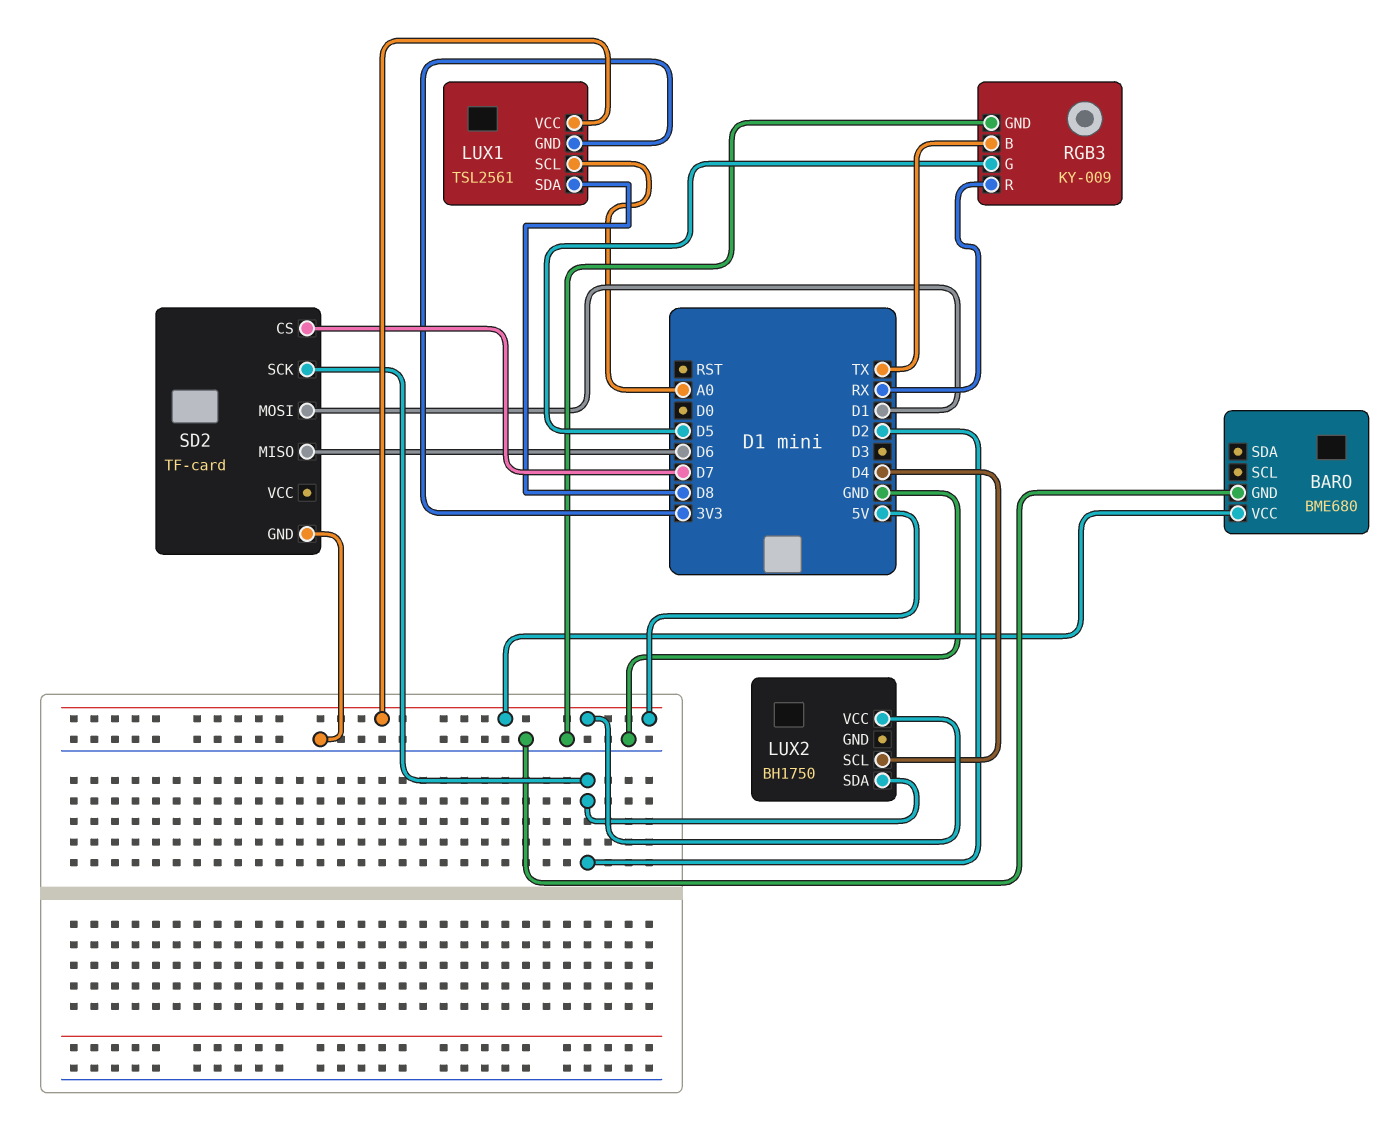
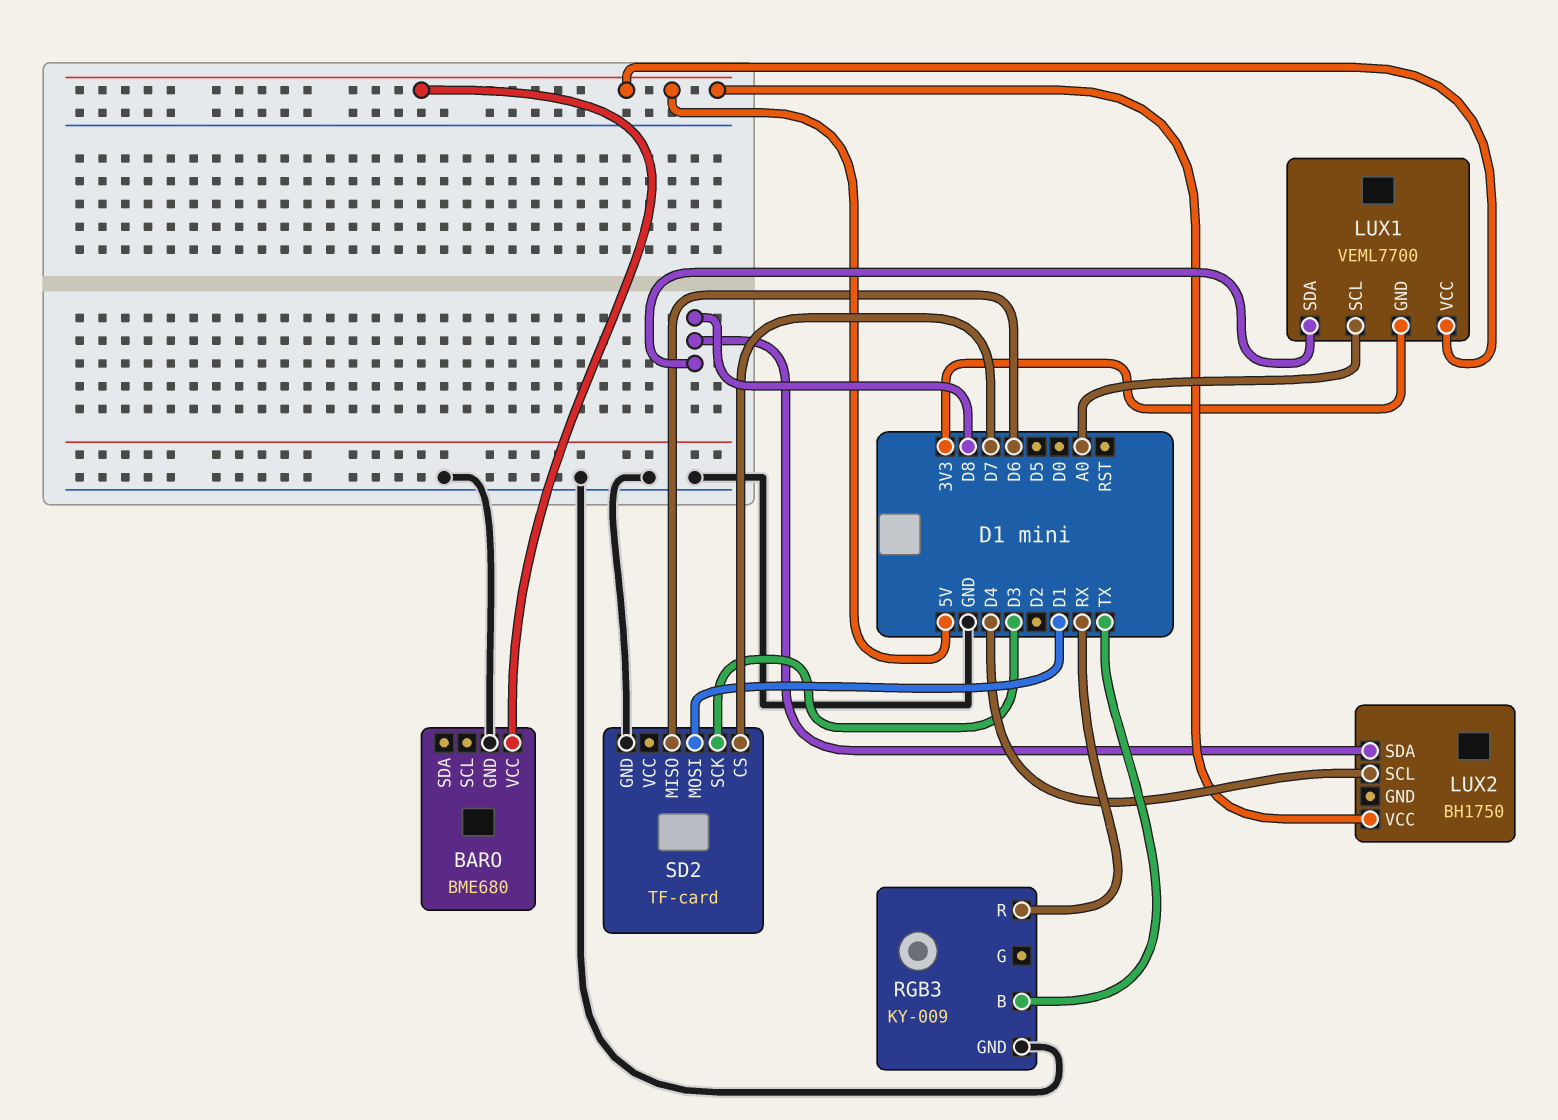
LUX1: TSL2561 -> VEML7700
LUX2 pin SDA: D2 -> D8
RGB3 pin G: D5 -> none
SD2 pin SCK: D2 -> D3

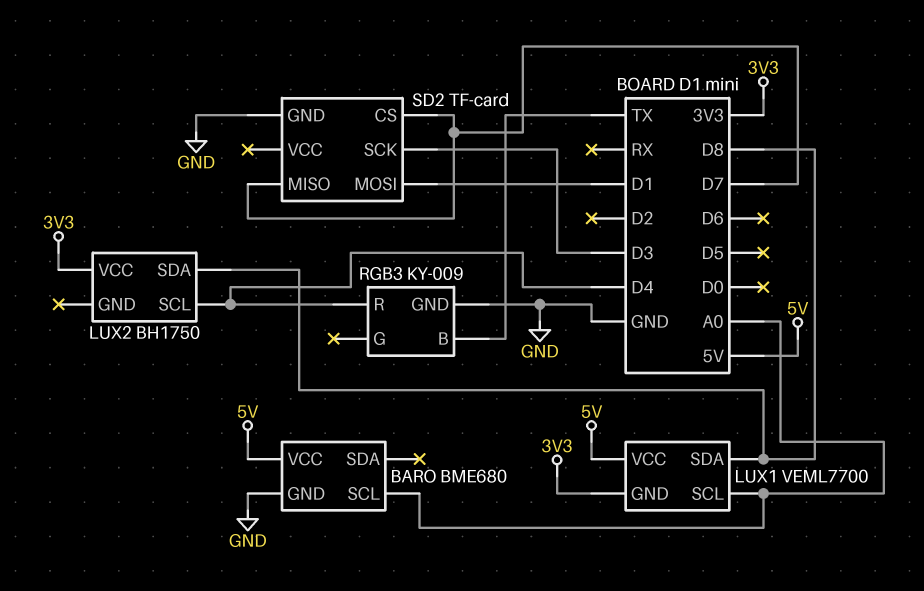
BARO pin SCL: none -> A0
LUX2 pin VCC: 5V -> 3V3
RGB3 pin R: RX -> D4
SD2 pin MISO: D6 -> D7

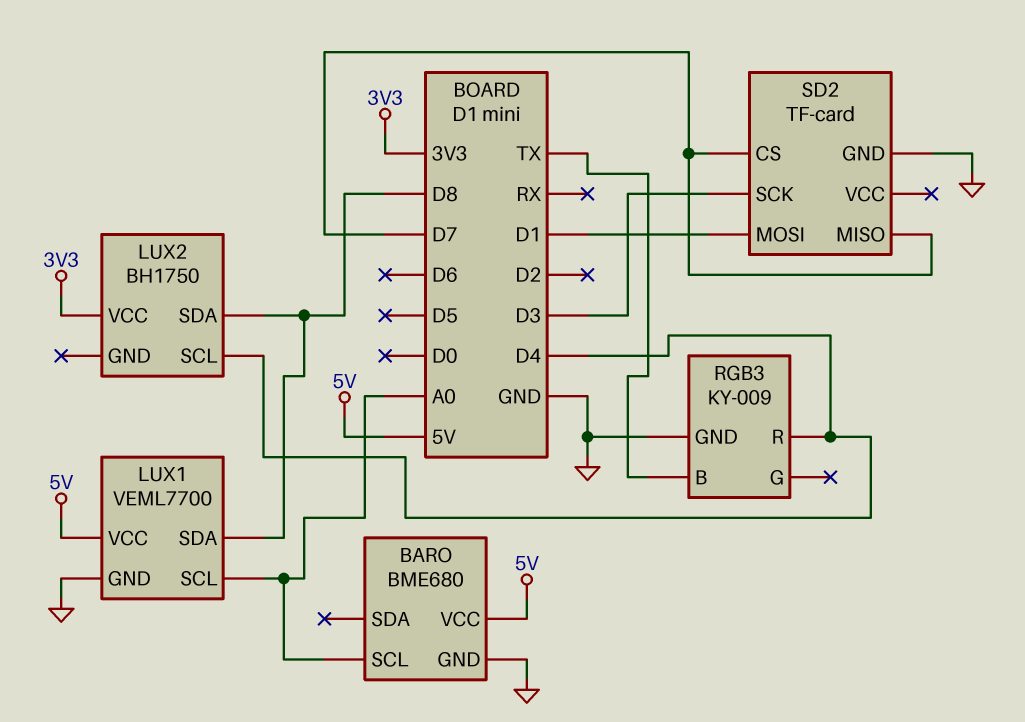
LUX1 pin GND: 3V3 -> GND

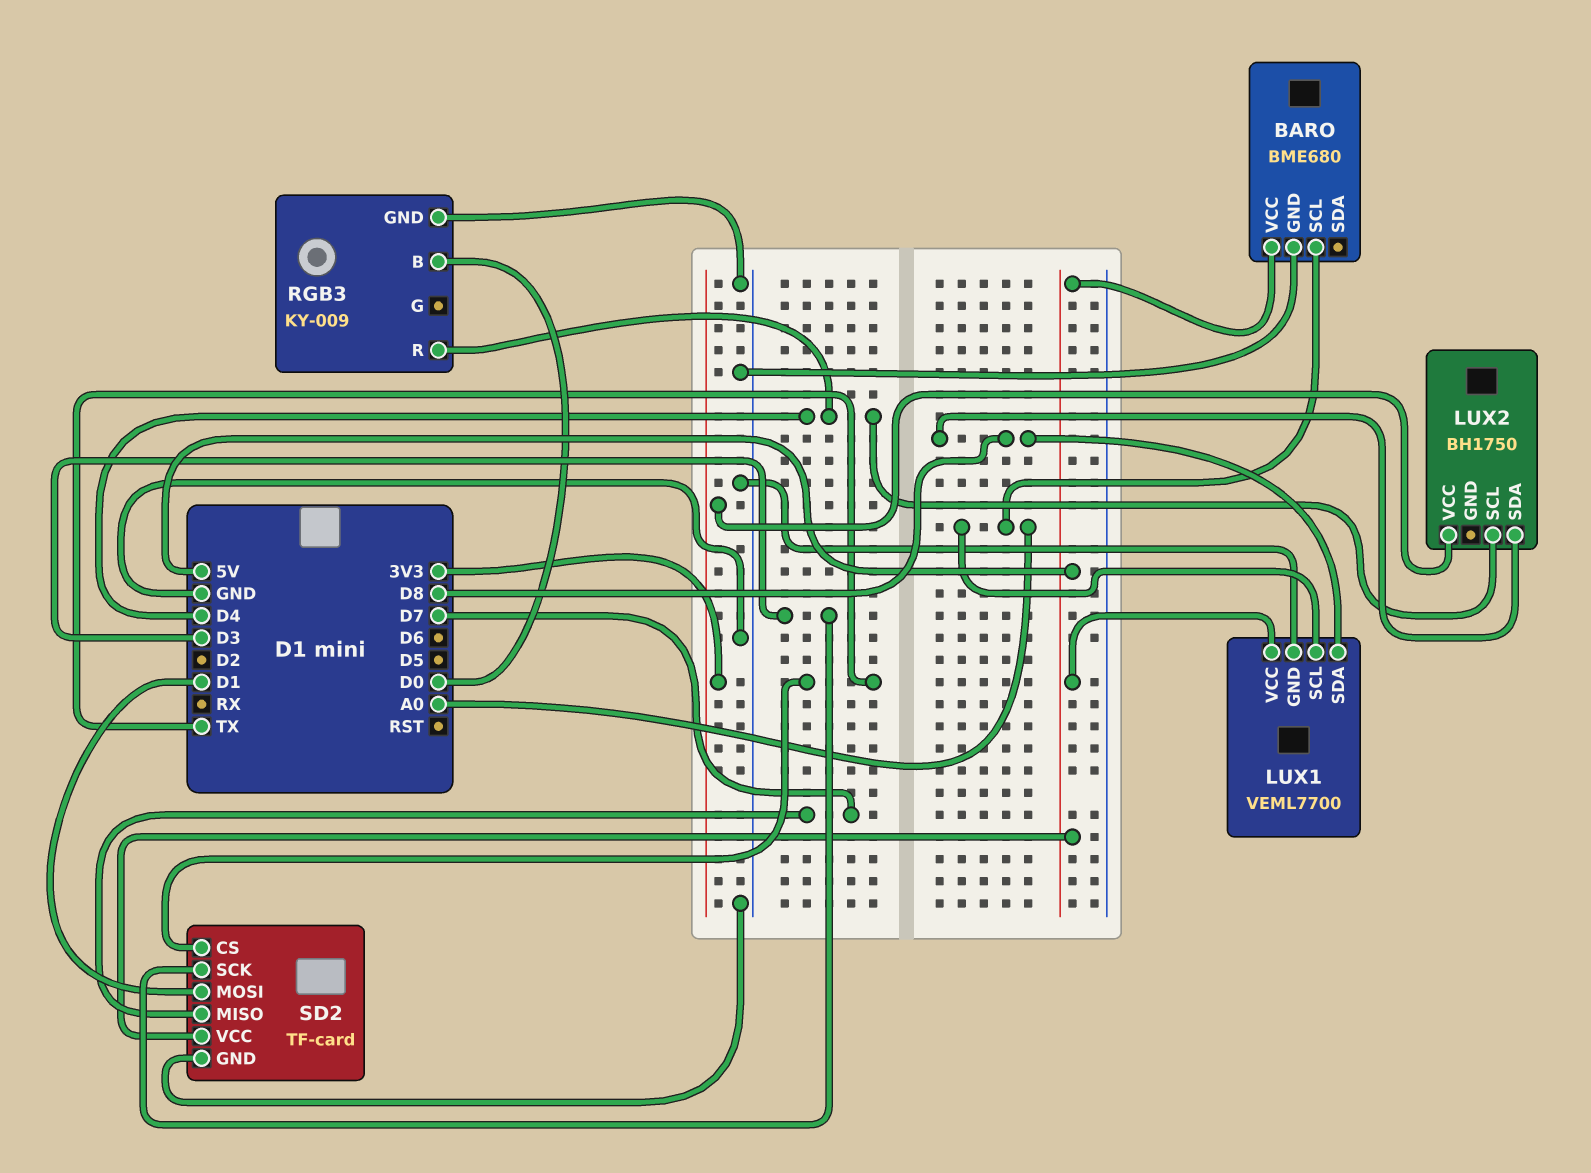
RGB3 pin B: TX -> D0
SD2 pin CS: D7 -> TX
SD2 pin VCC: none -> 5V

